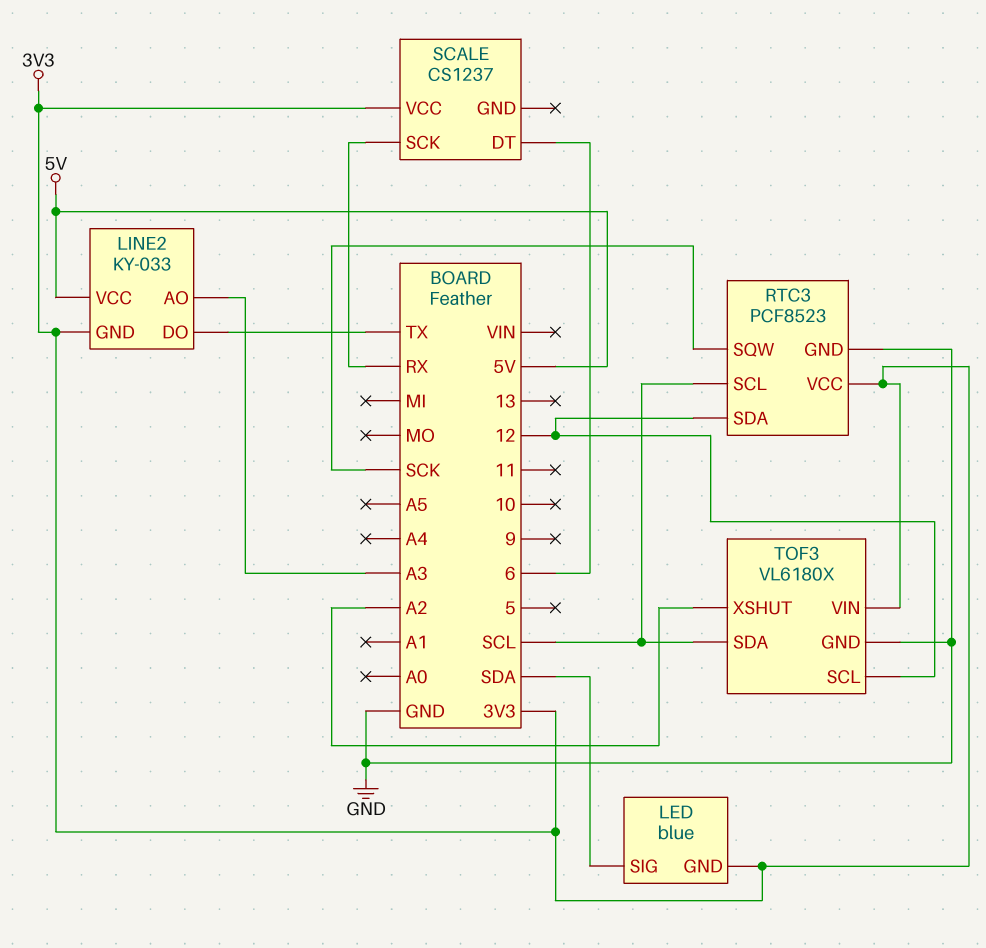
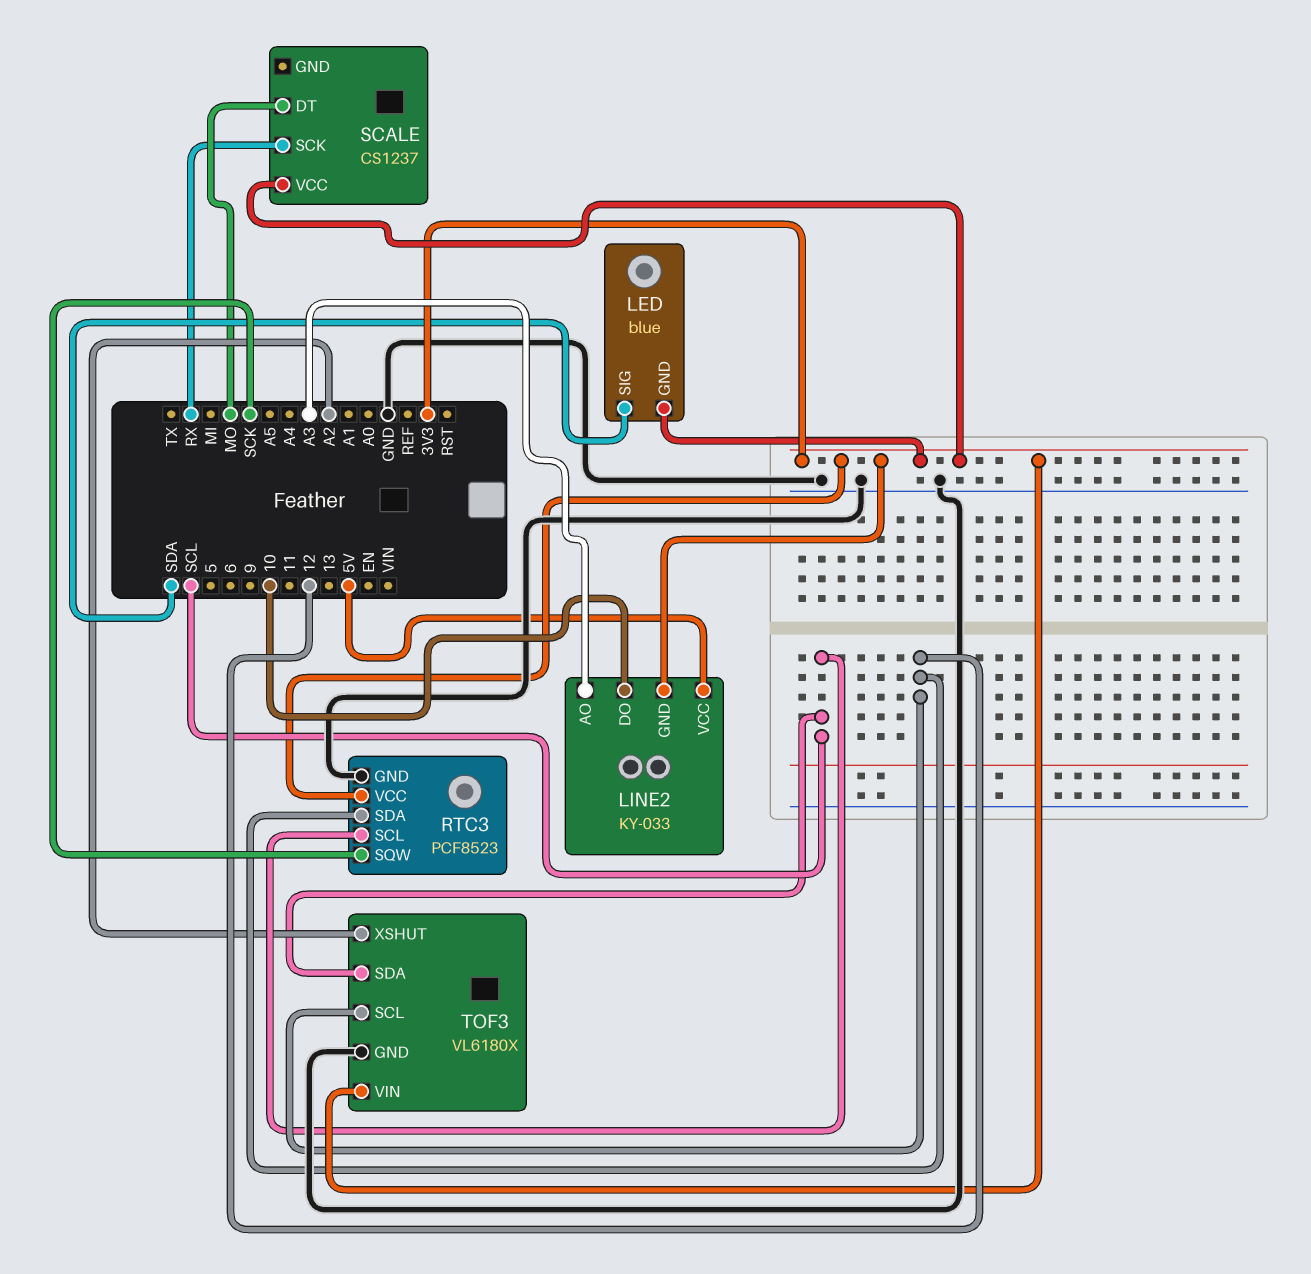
LINE2 pin DO: TX -> 10
SCALE pin DT: 6 -> MO

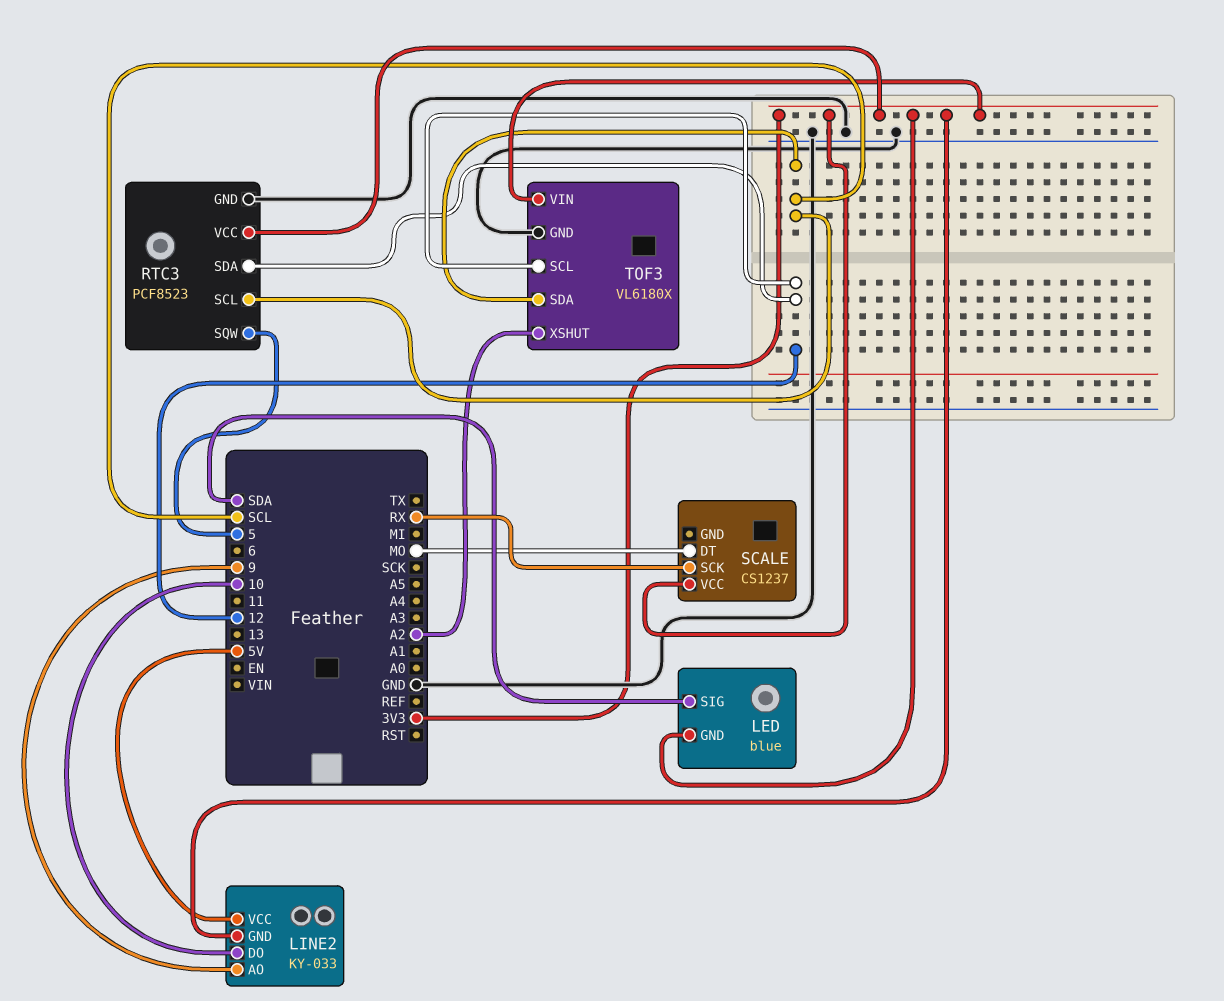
LINE2 pin AO: A3 -> 9
RTC3 pin SQW: SCK -> 5

